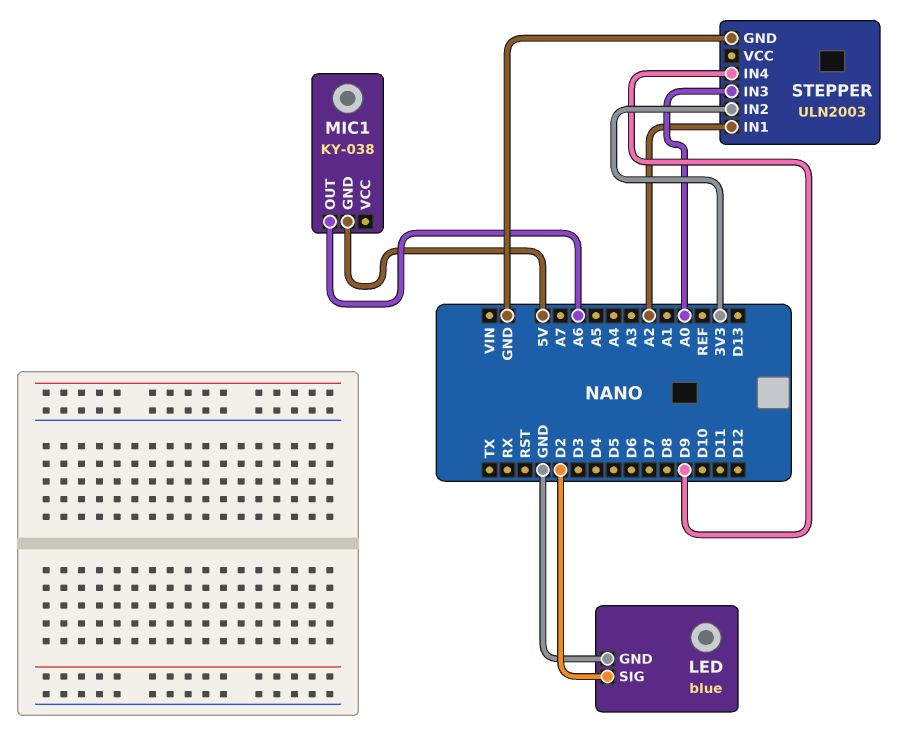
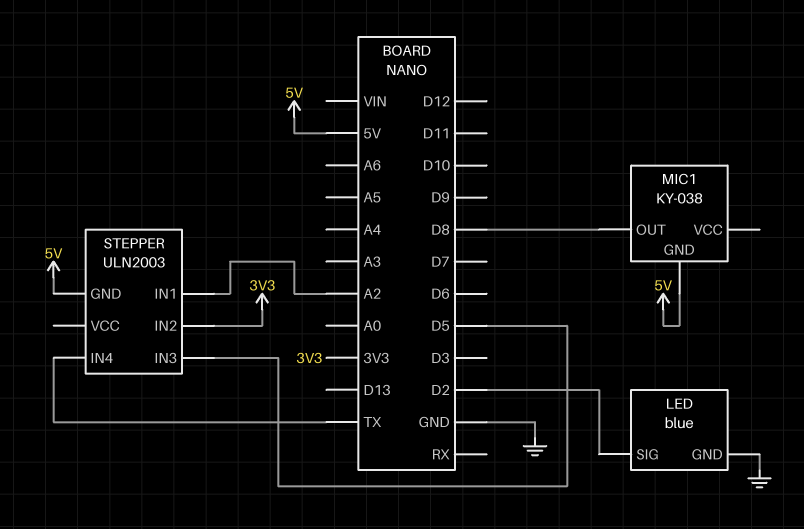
MIC1 pin OUT: A6 -> D8
STEPPER pin GND: GND -> 5V
STEPPER pin IN3: A0 -> D5
STEPPER pin IN4: D9 -> TX

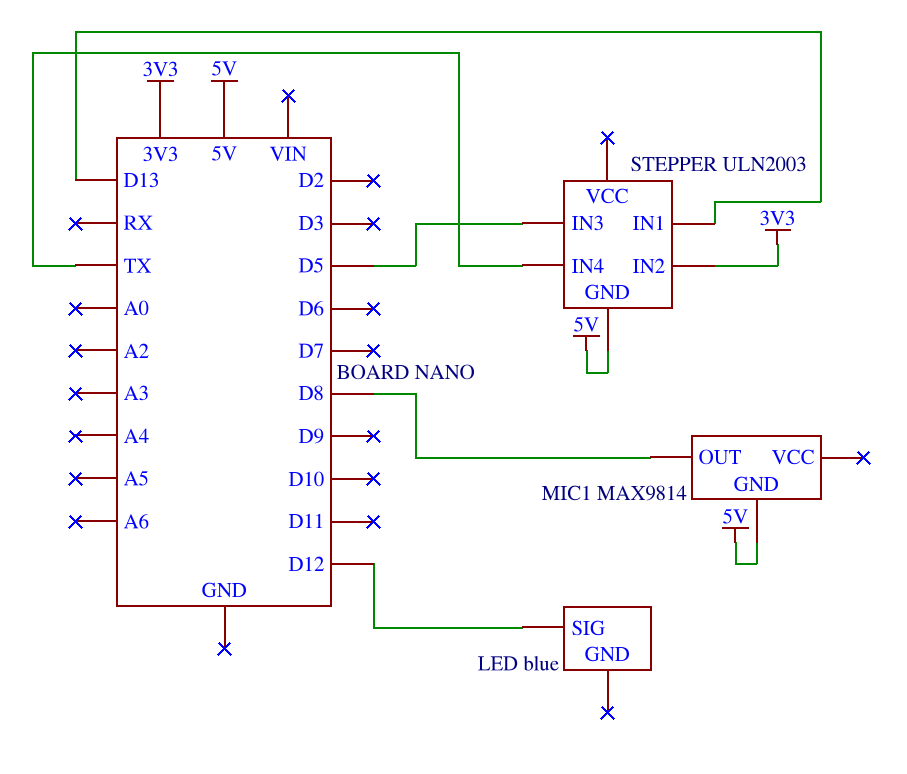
LED pin GND: GND -> none
LED pin SIG: D2 -> D12
MIC1: KY-038 -> MAX9814
STEPPER pin IN1: A2 -> D13

